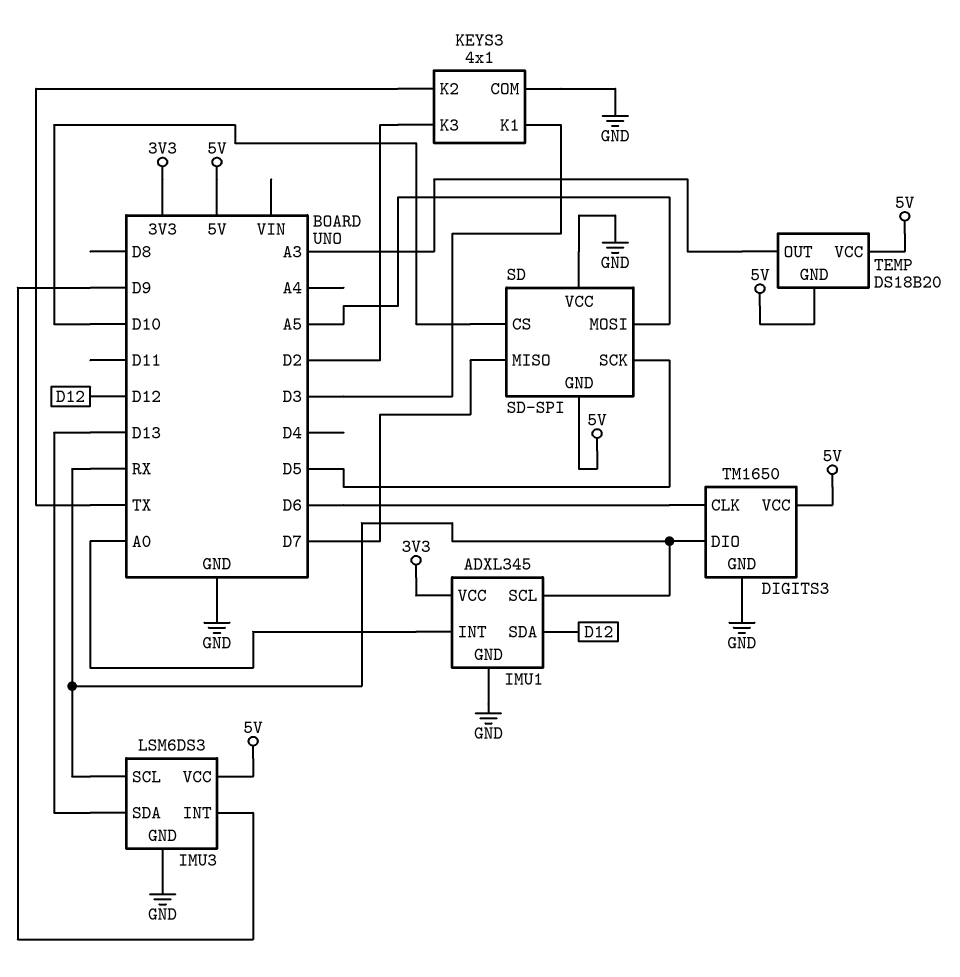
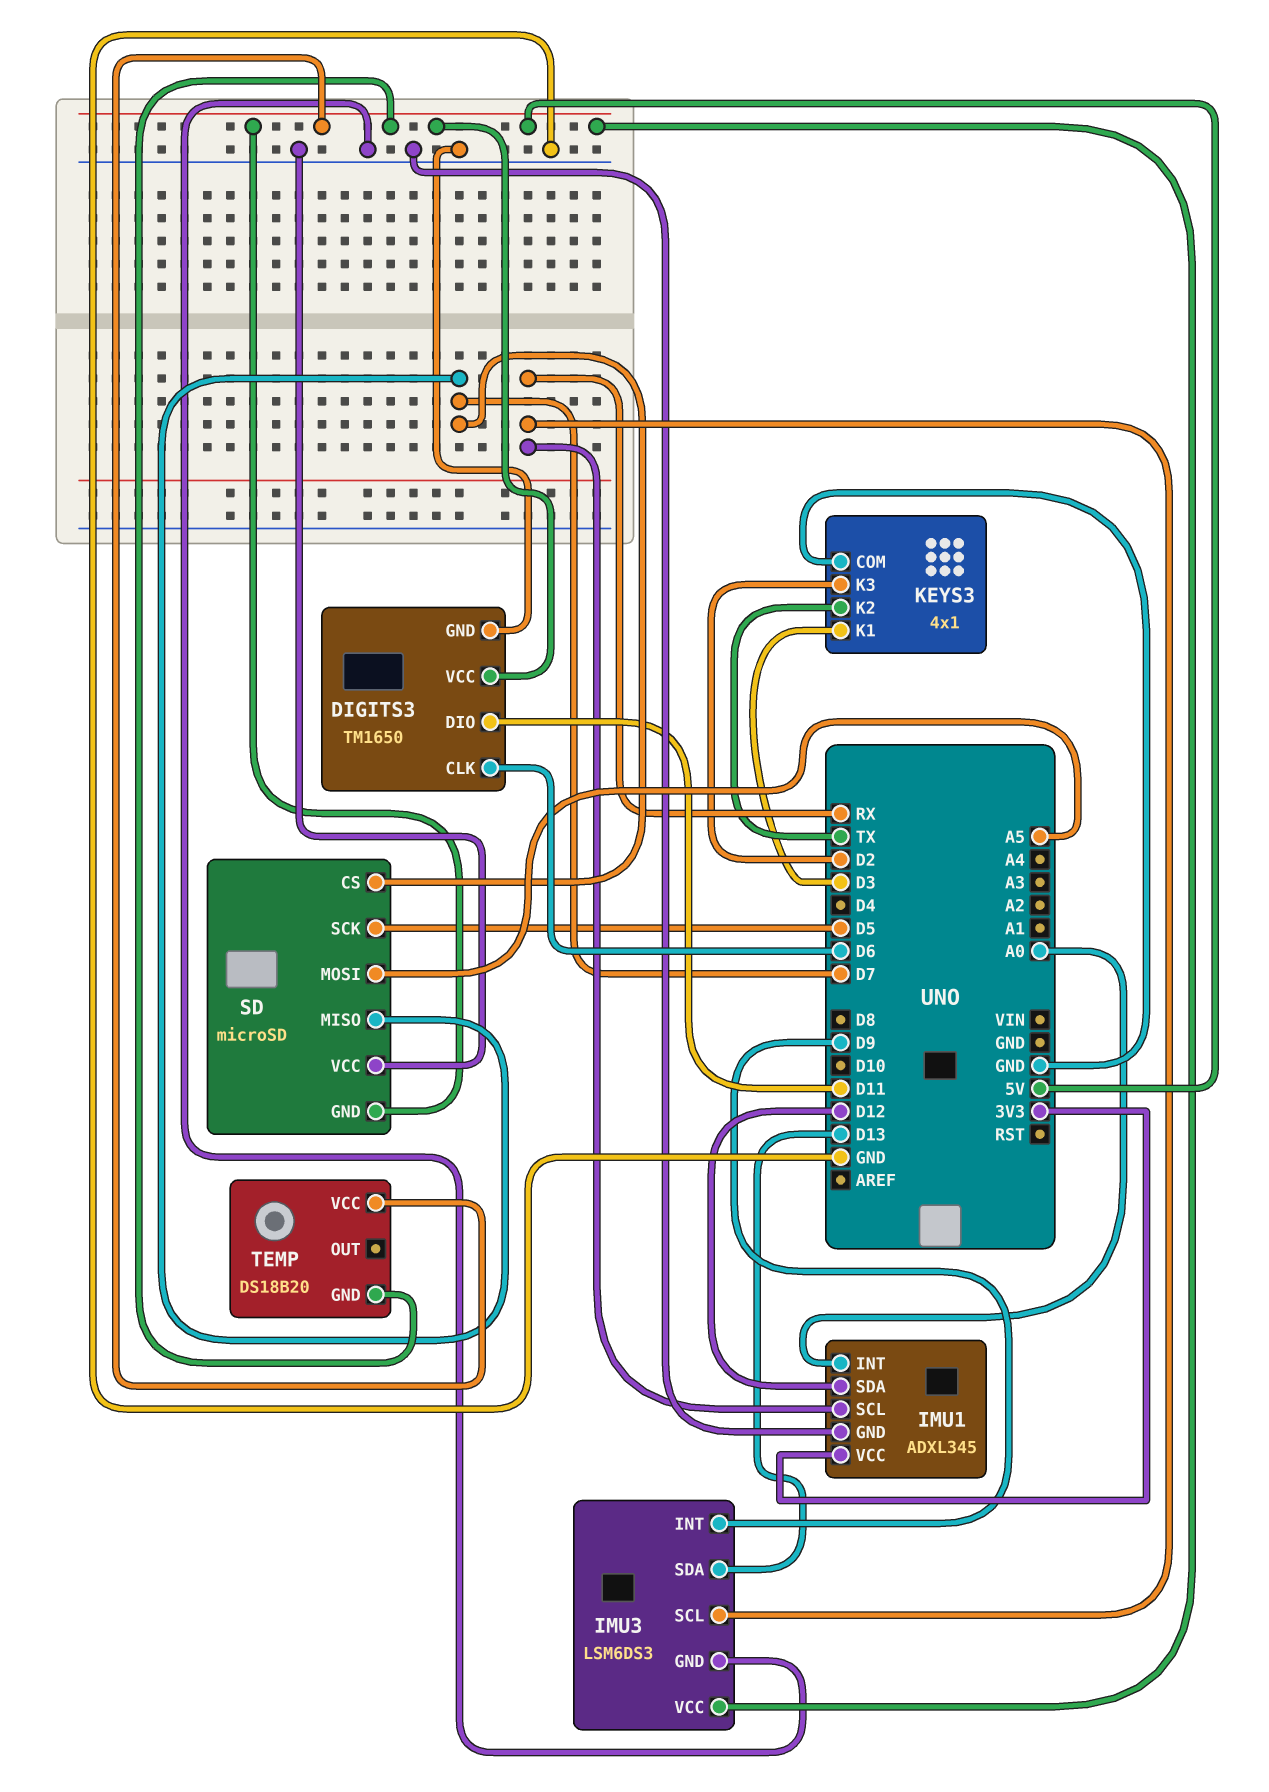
DIGITS3 pin DIO: RX -> D11
SD: SD-SPI -> microSD
SD pin CS: D10 -> D7
TEMP pin OUT: A3 -> none

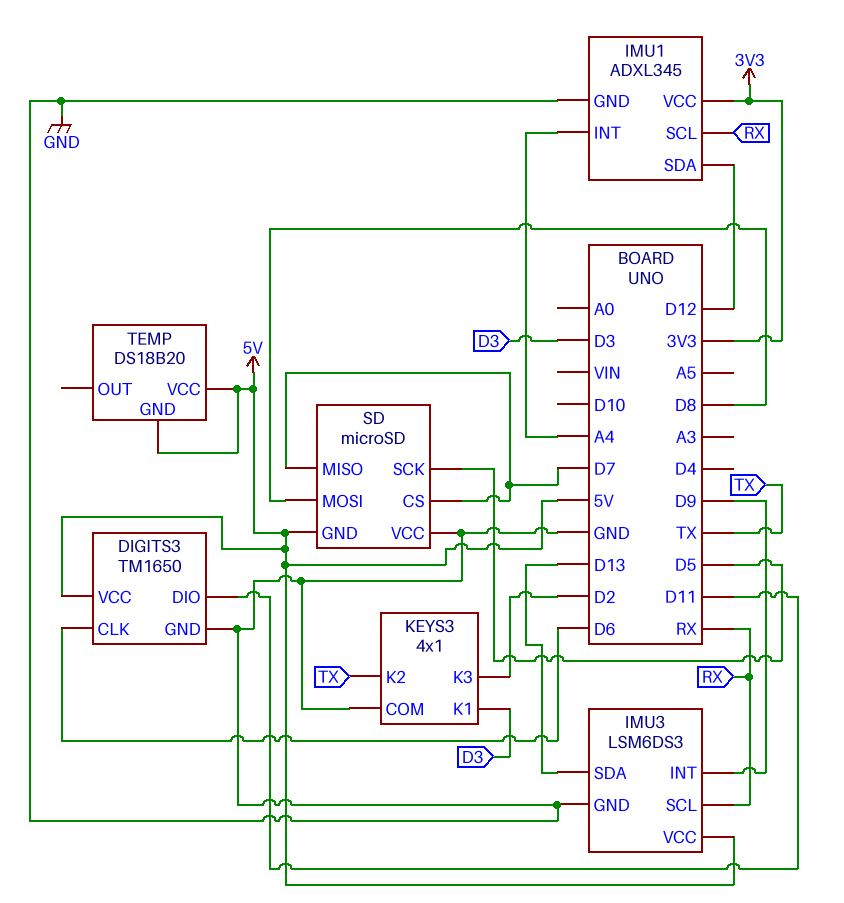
IMU1 pin INT: A0 -> A4
SD pin MOSI: A5 -> D8

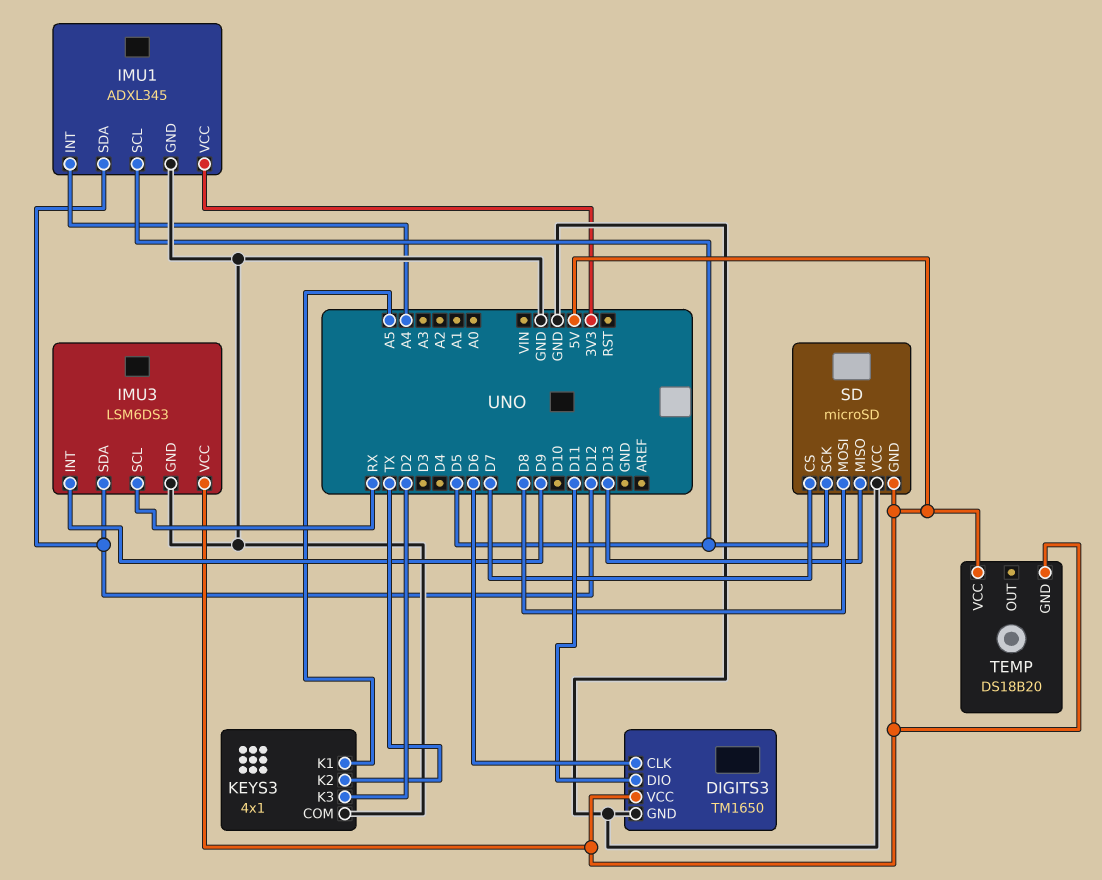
IMU1 pin SCL: RX -> D5
IMU3 pin SDA: D13 -> D12
KEYS3 pin K1: D3 -> A5
SD pin MISO: D7 -> D13

